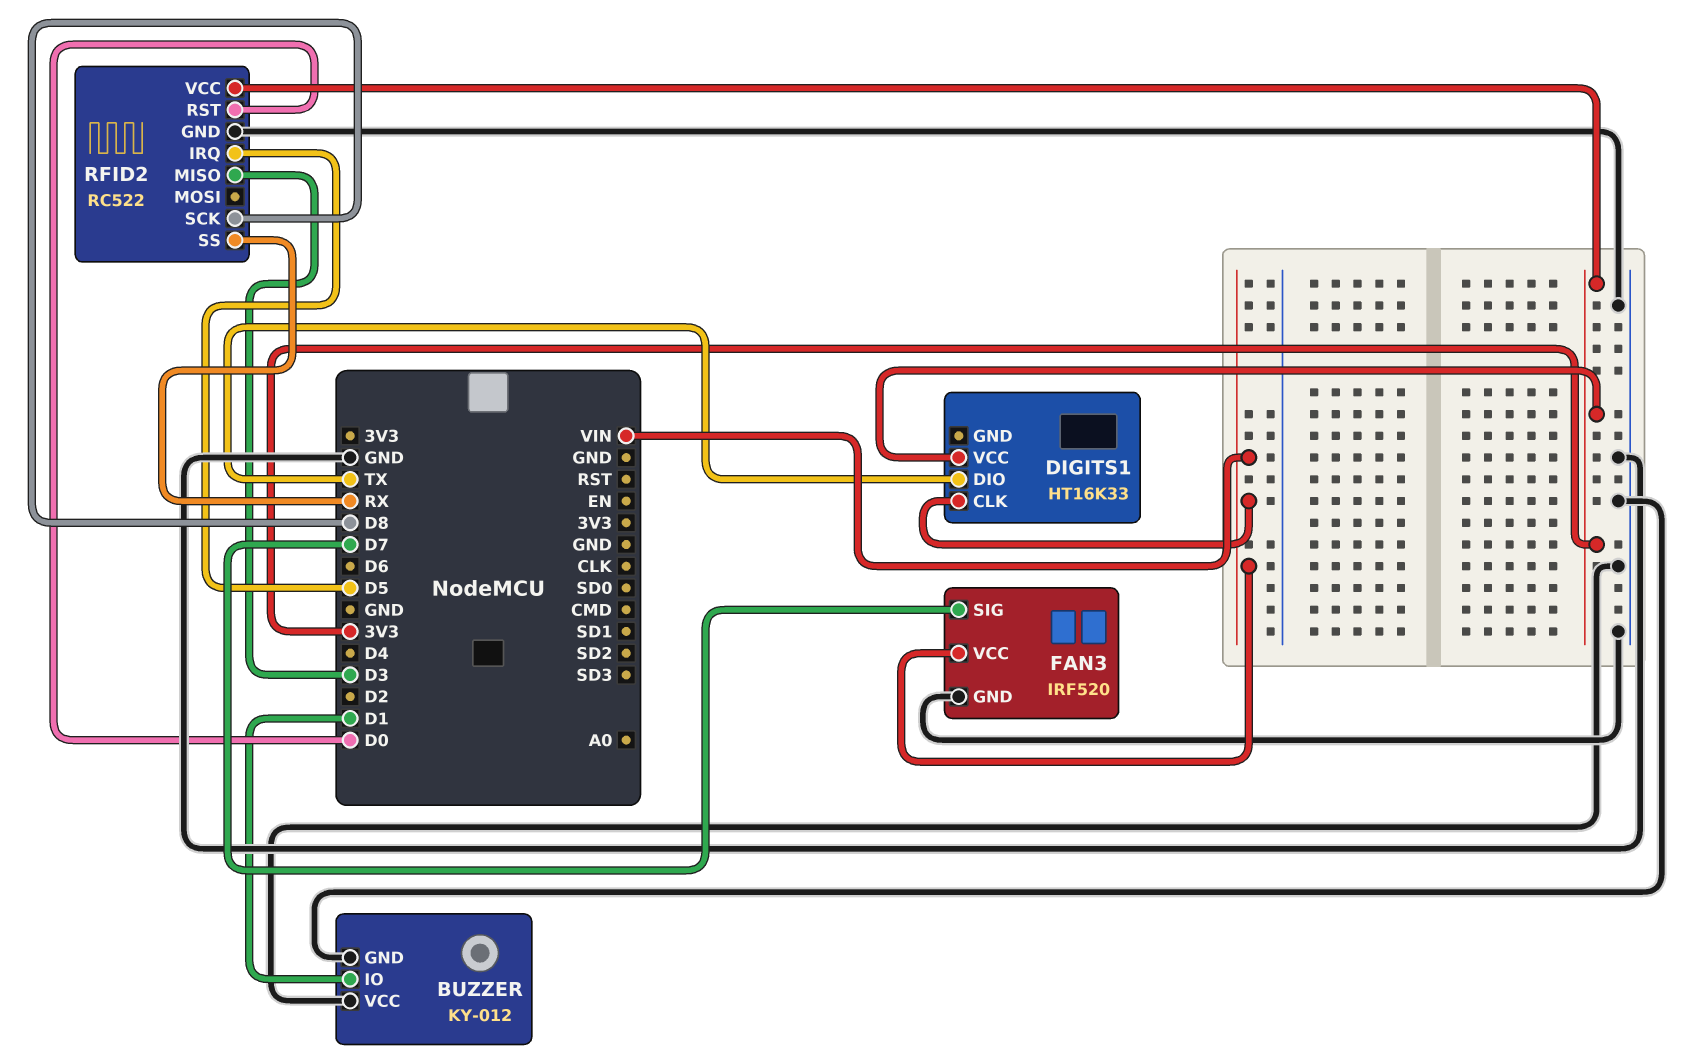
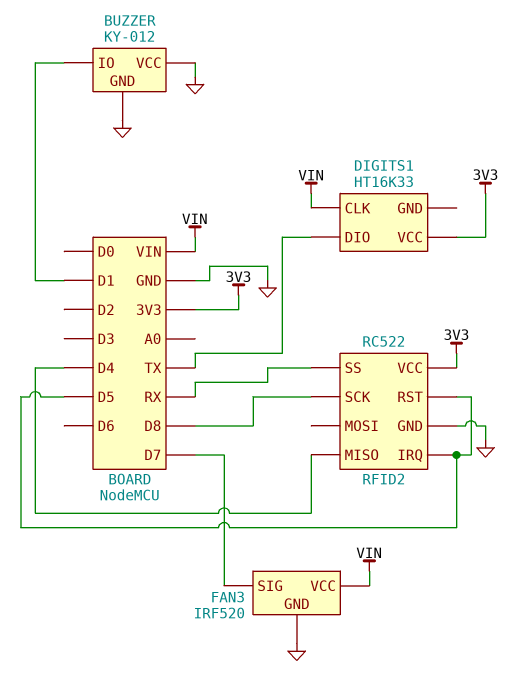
RFID2 pin MISO: D3 -> D4
RFID2 pin RST: D0 -> D5

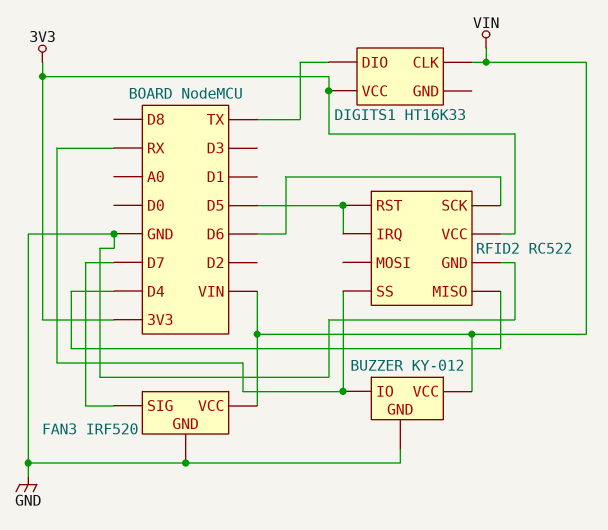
BUZZER pin IO: D1 -> RX
BUZZER pin VCC: GND -> VIN
RFID2 pin SCK: D8 -> D6

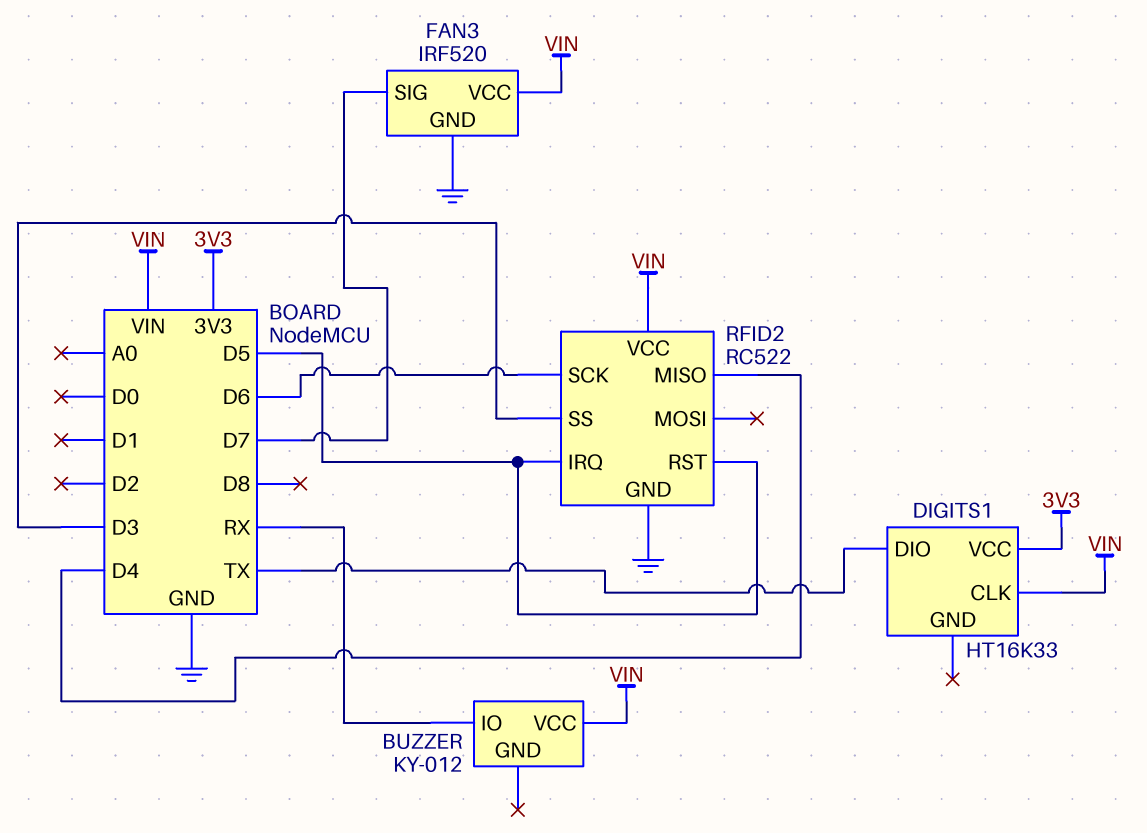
BUZZER pin GND: GND -> none
RFID2 pin SS: RX -> D3
RFID2 pin VCC: 3V3 -> VIN

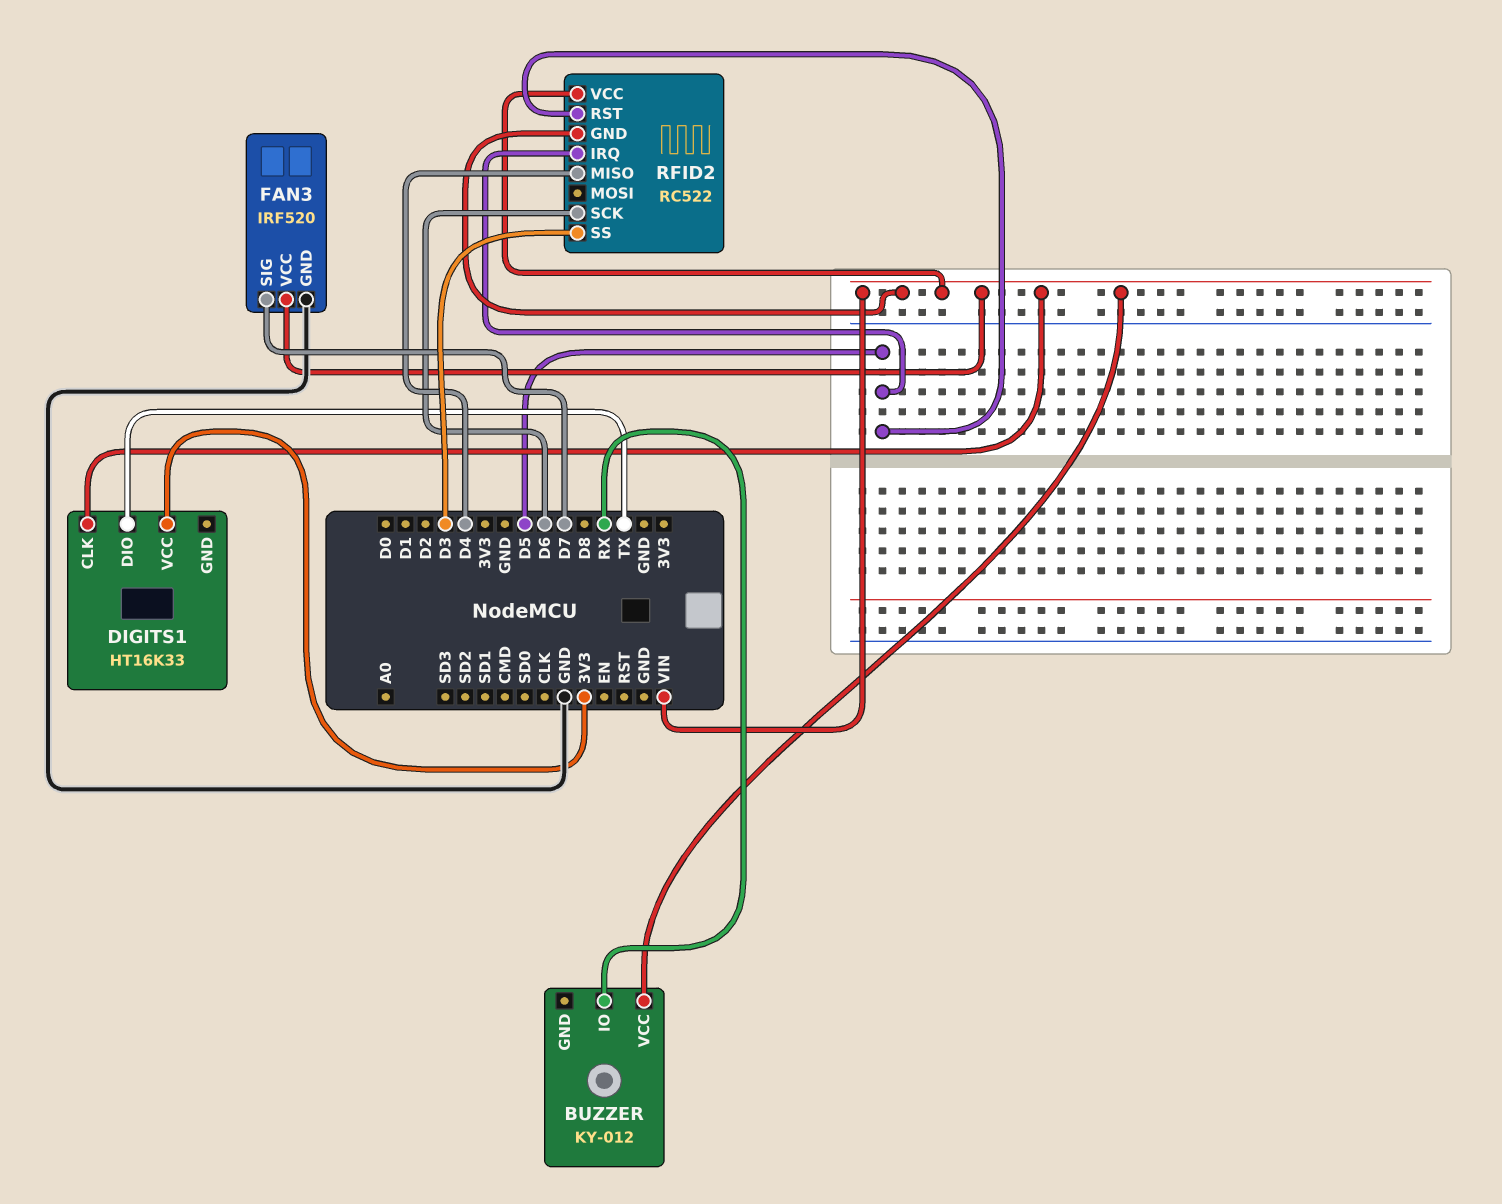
RFID2 pin GND: GND -> VIN

